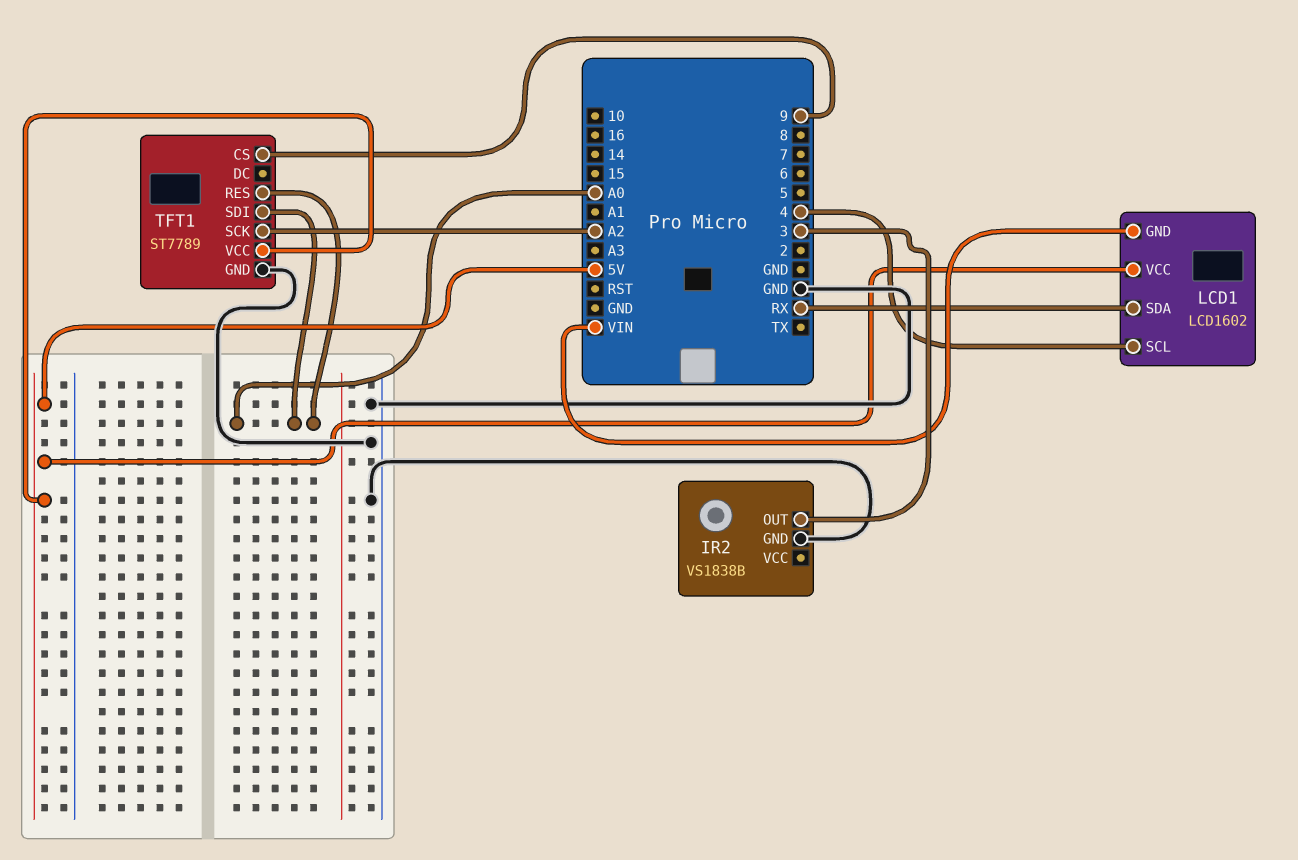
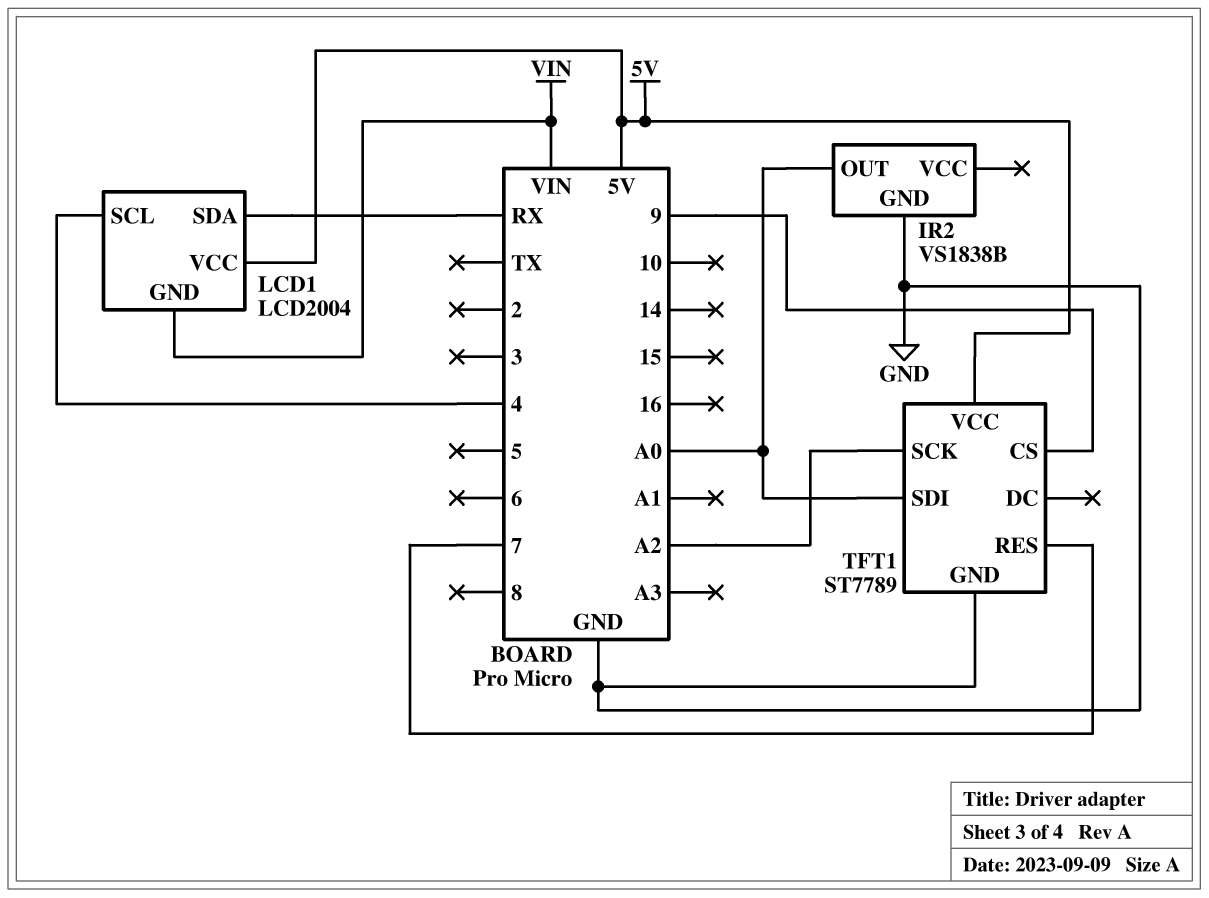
IR2 pin OUT: 3 -> A0
LCD1: LCD1602 -> LCD2004
TFT1 pin RES: A0 -> 7

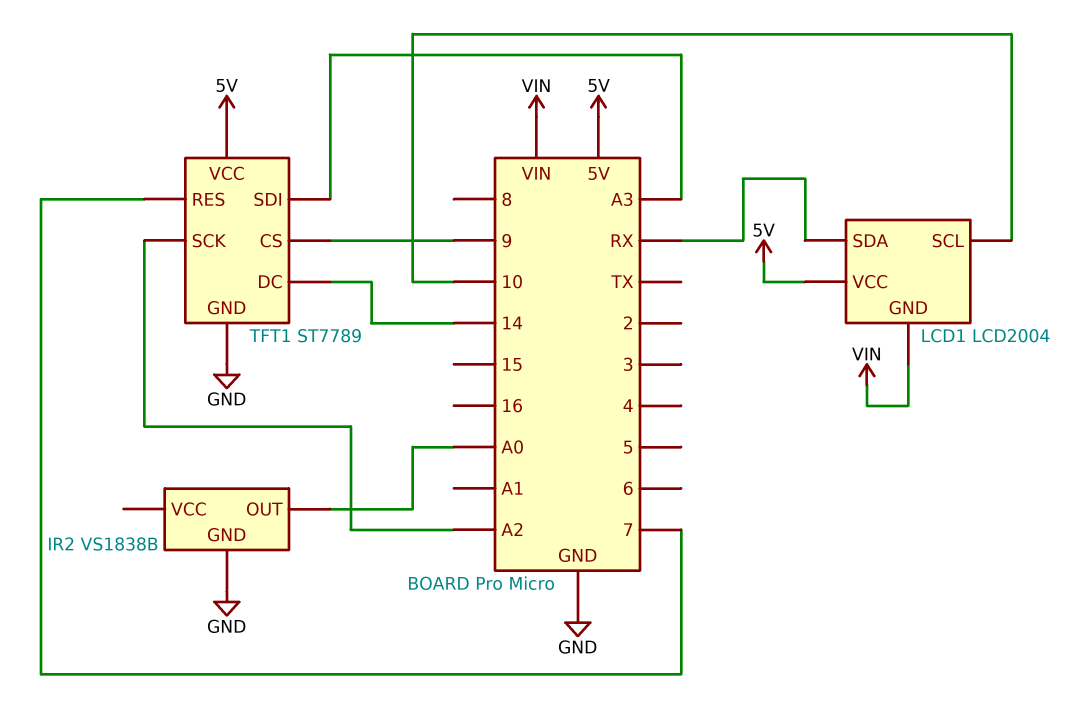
LCD1 pin SCL: 4 -> 10
TFT1 pin DC: none -> 14
TFT1 pin SDI: A0 -> A3

